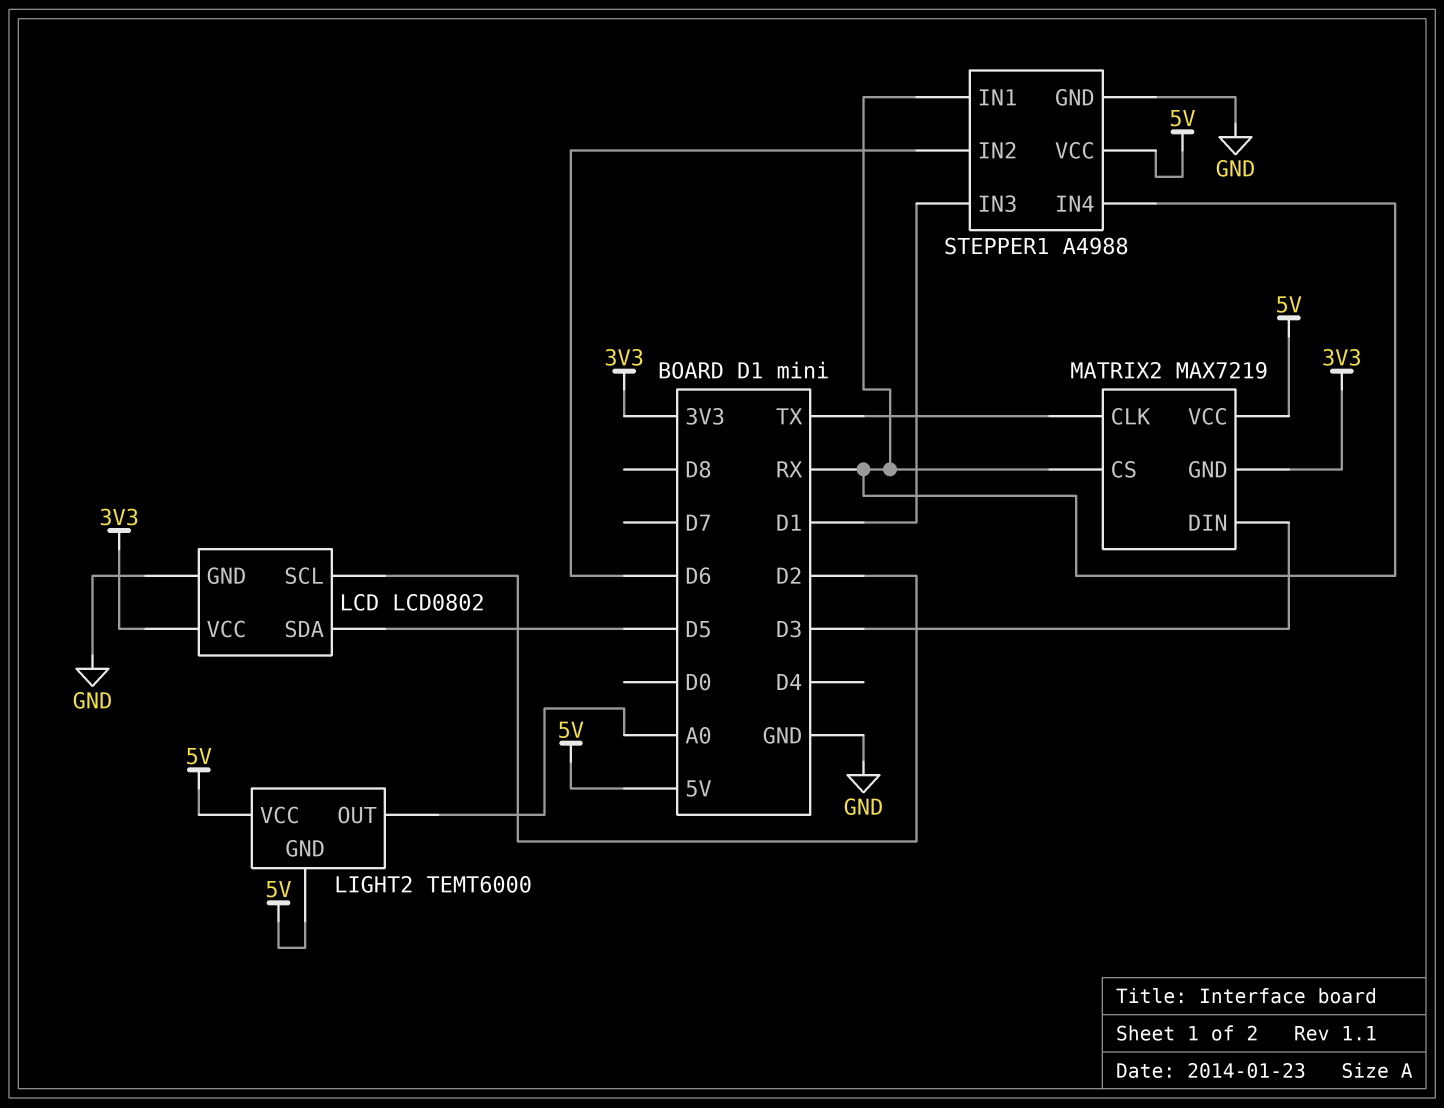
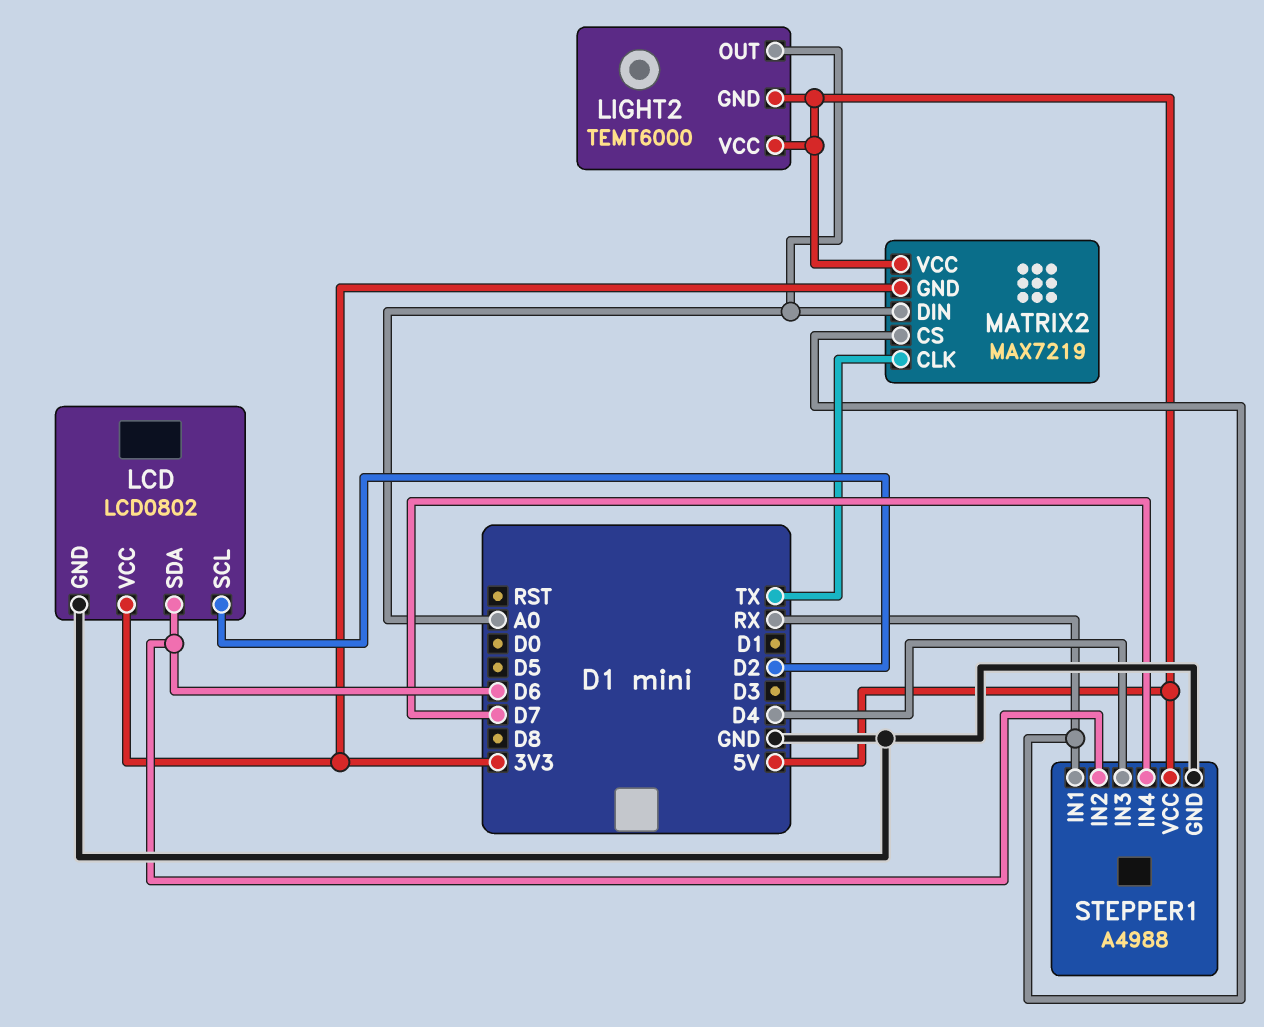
LCD pin SDA: D5 -> D6
MATRIX2 pin DIN: D3 -> A0
STEPPER1 pin IN3: D1 -> D4
STEPPER1 pin IN4: RX -> D7

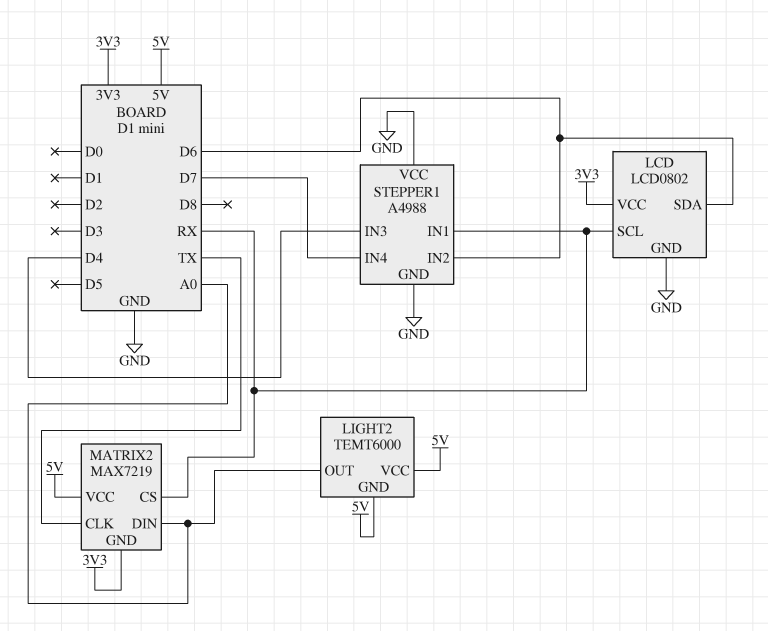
LCD pin SCL: D2 -> RX
STEPPER1 pin VCC: 5V -> GND

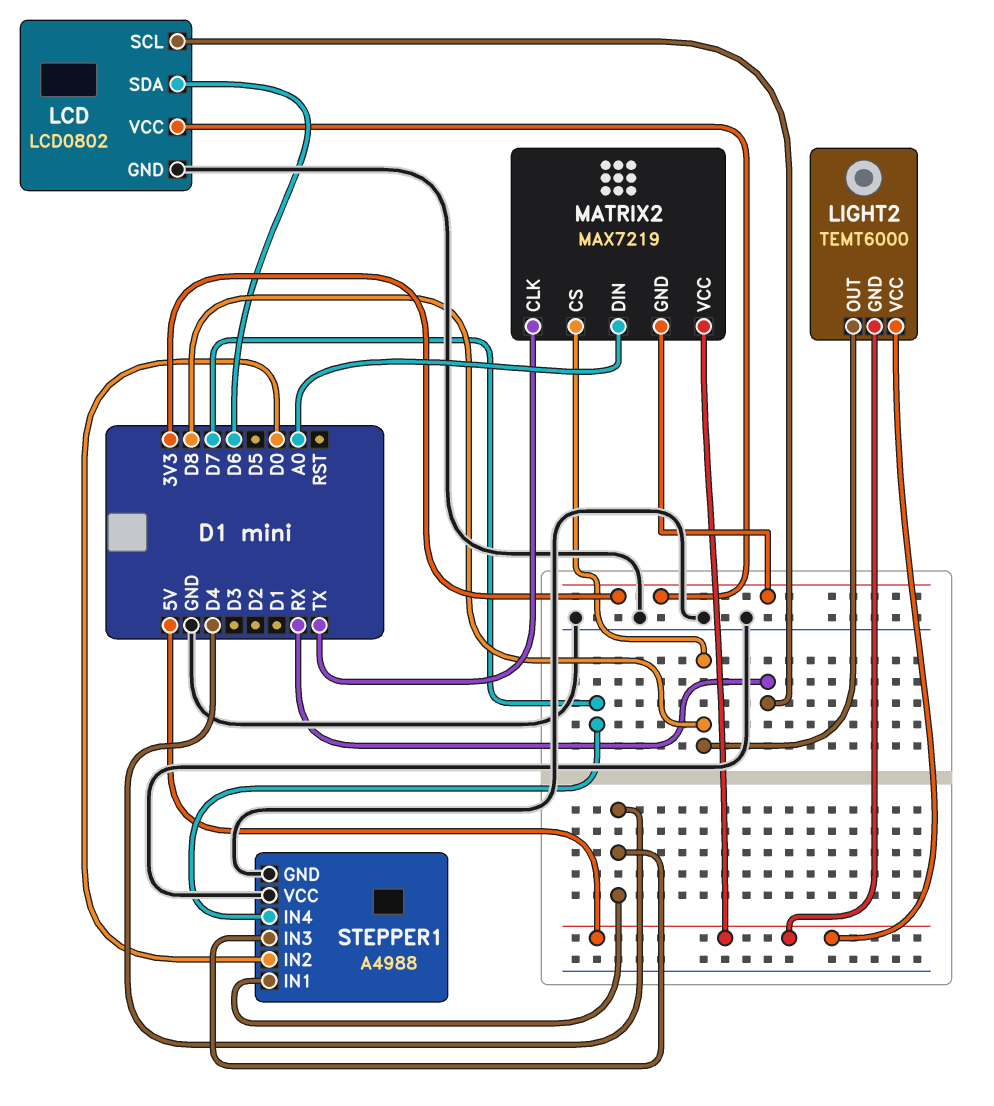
LIGHT2 pin OUT: A0 -> D8
MATRIX2 pin CS: RX -> D8
STEPPER1 pin IN1: RX -> D4
STEPPER1 pin IN2: D6 -> D0

